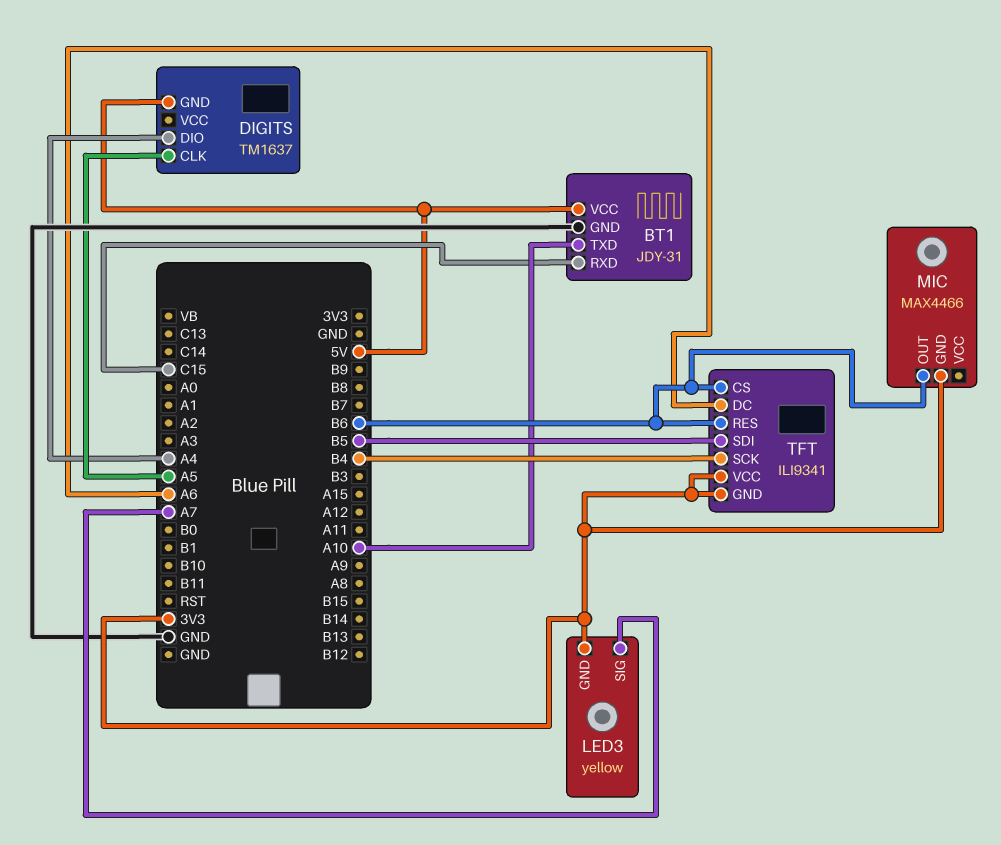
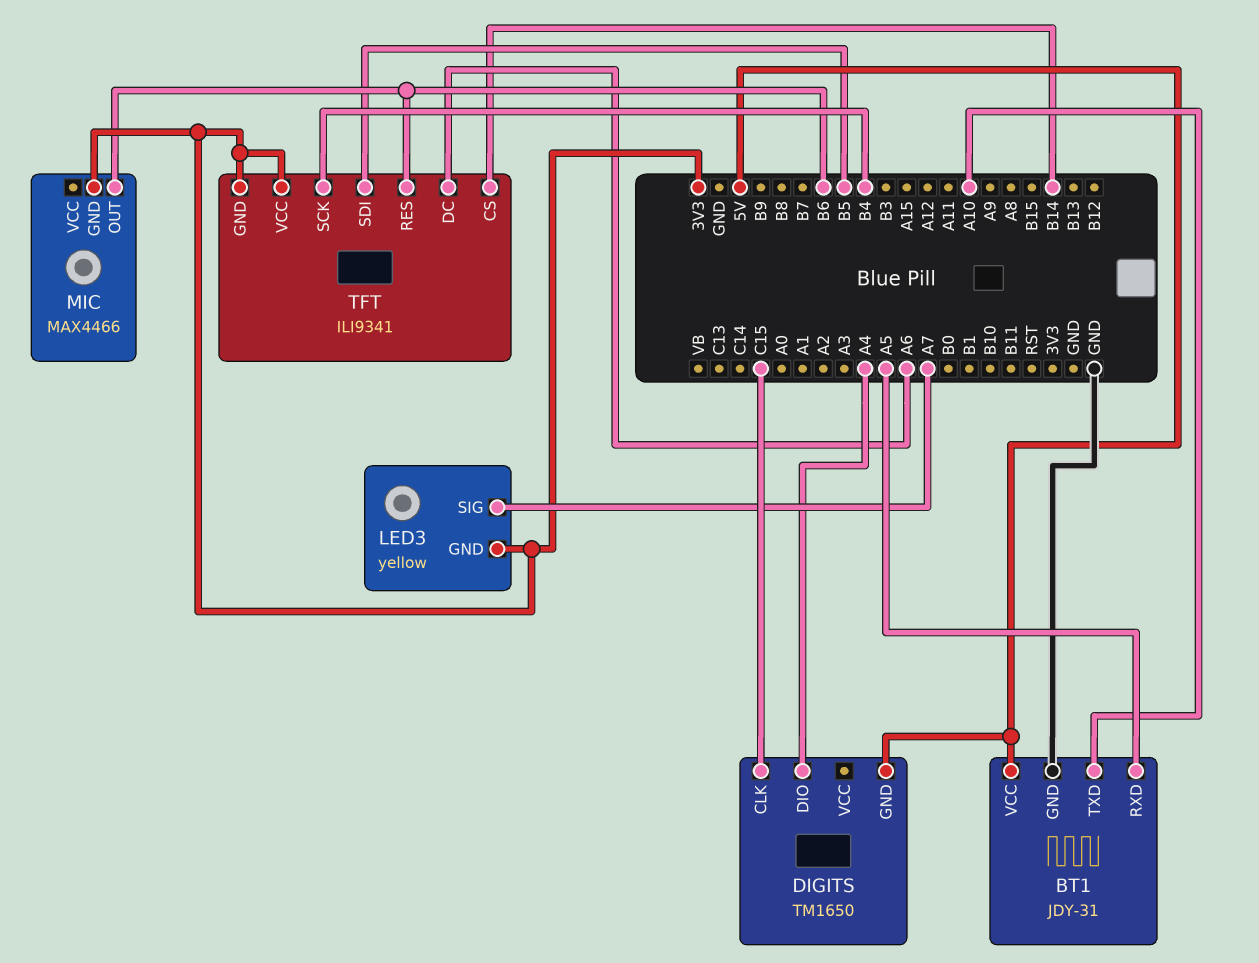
BT1 pin RXD: C15 -> A5
DIGITS: TM1637 -> TM1650
DIGITS pin CLK: A5 -> C15
TFT pin CS: B6 -> B14

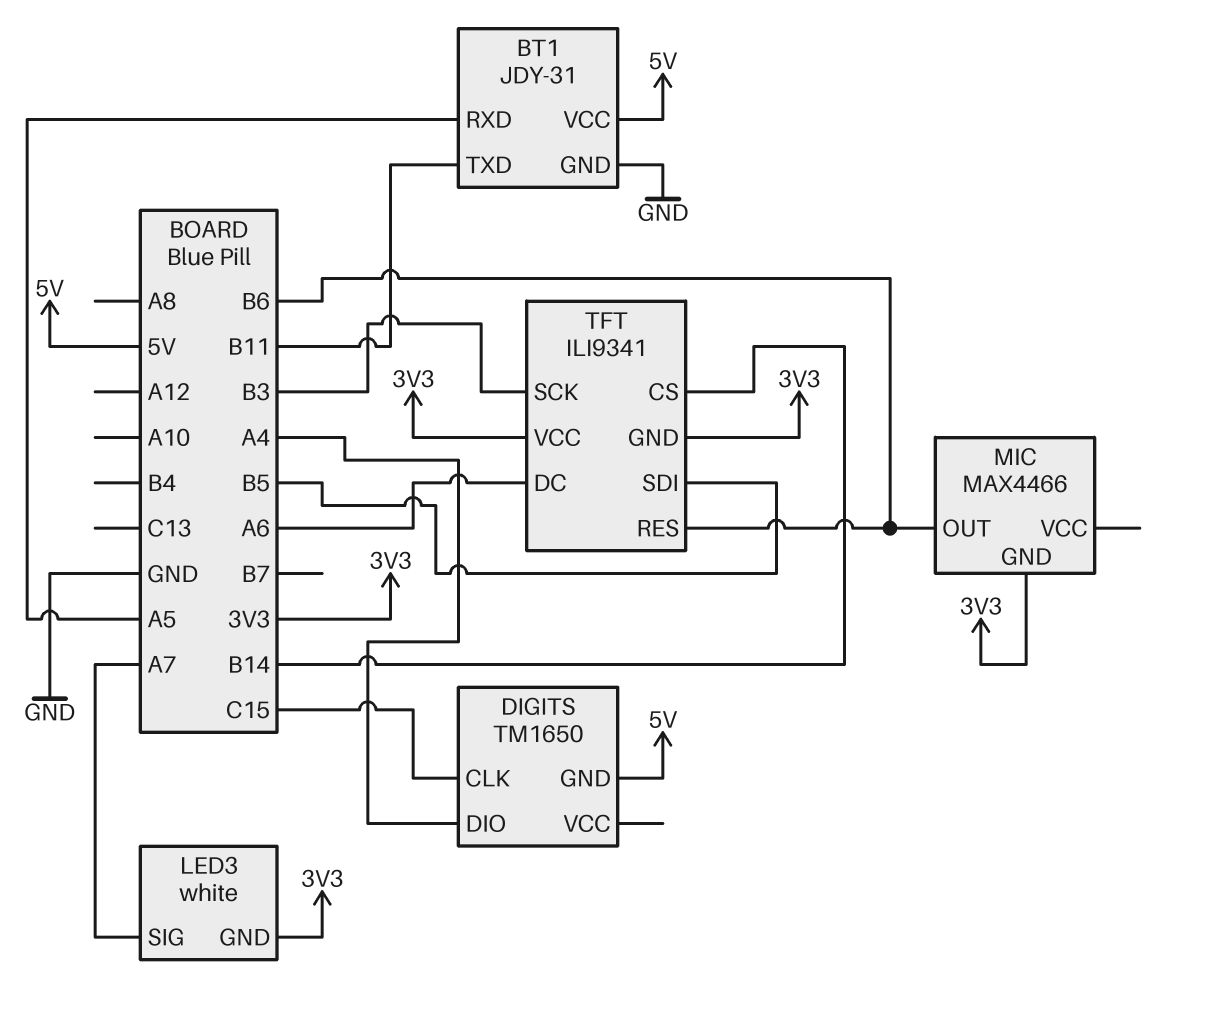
BT1 pin TXD: A10 -> B11
LED3: yellow -> white
TFT pin SCK: B4 -> B3

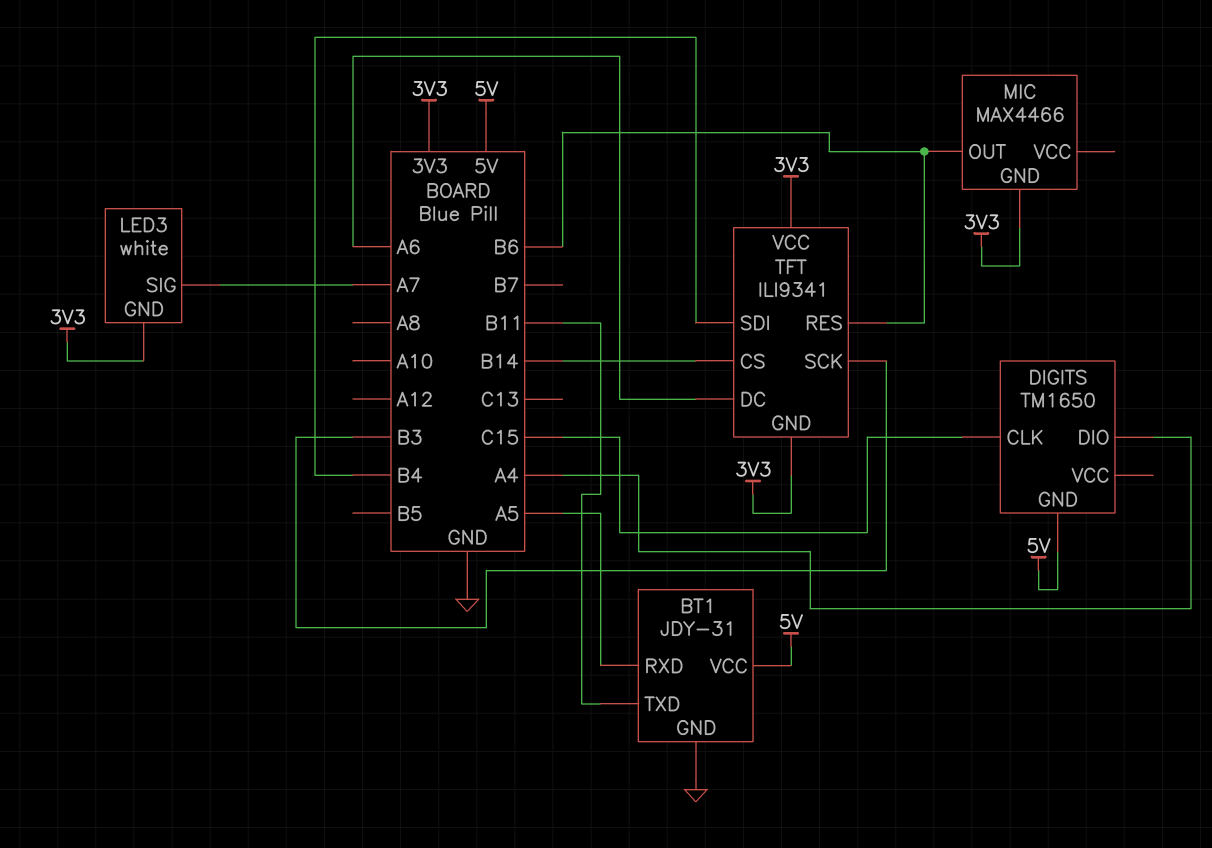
TFT pin SDI: B5 -> B4

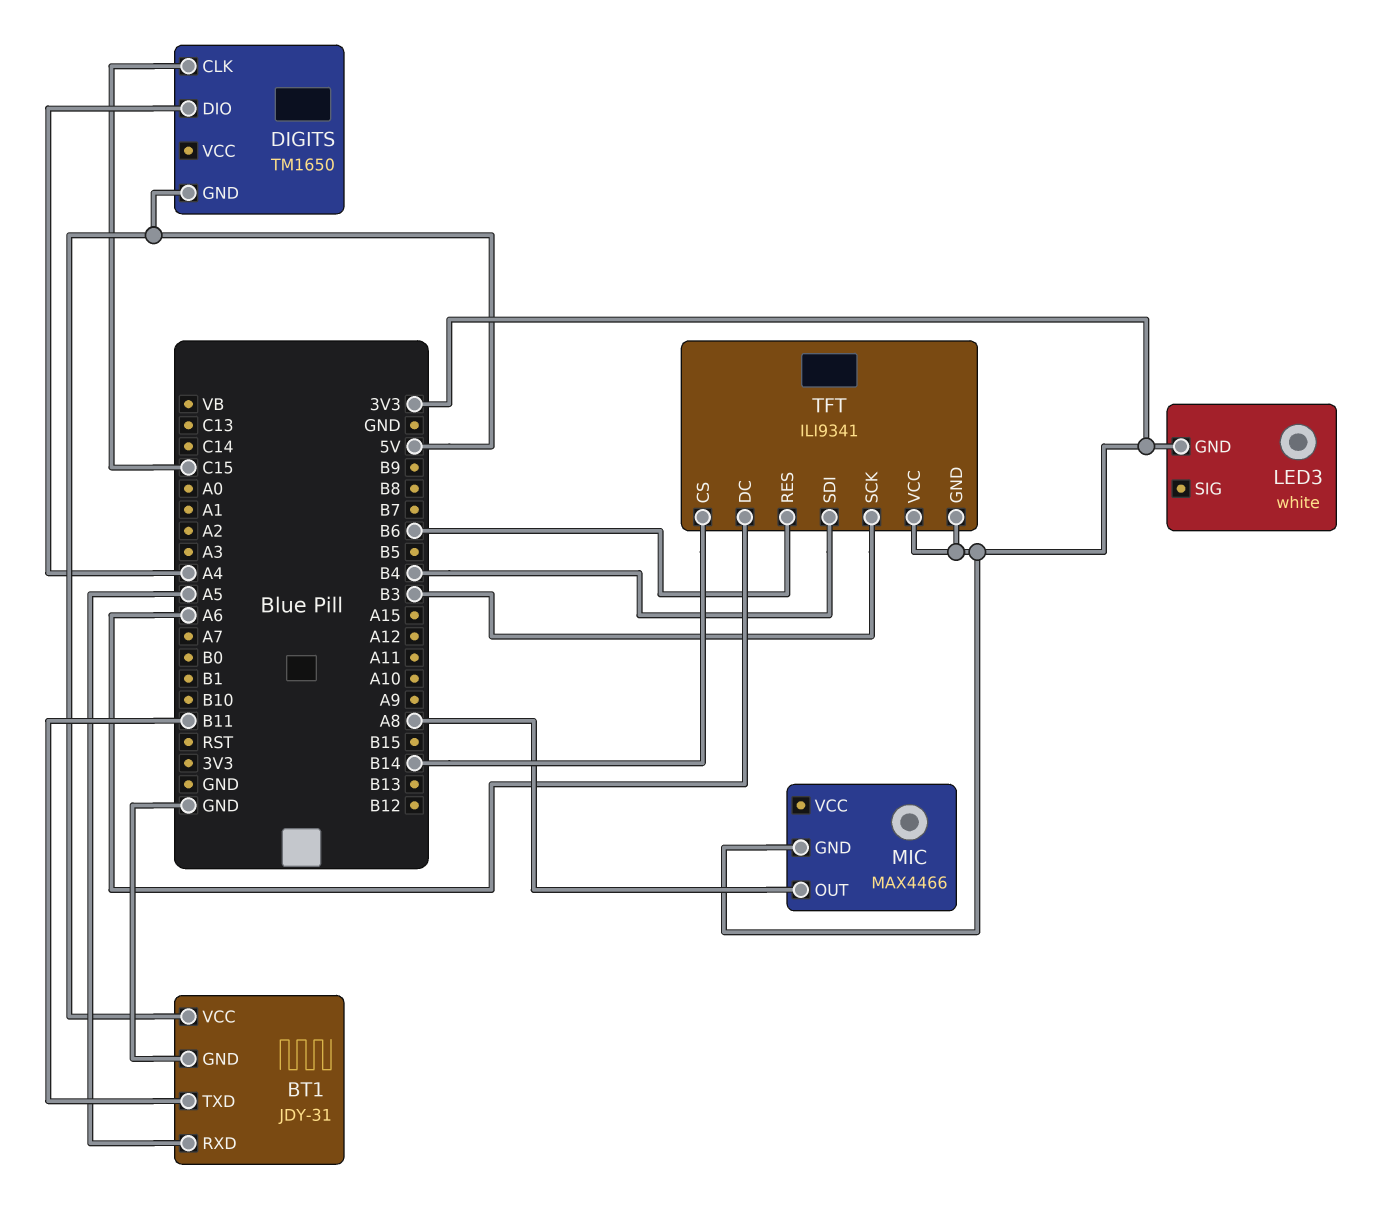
LED3 pin SIG: A7 -> none
MIC pin OUT: B6 -> A8

